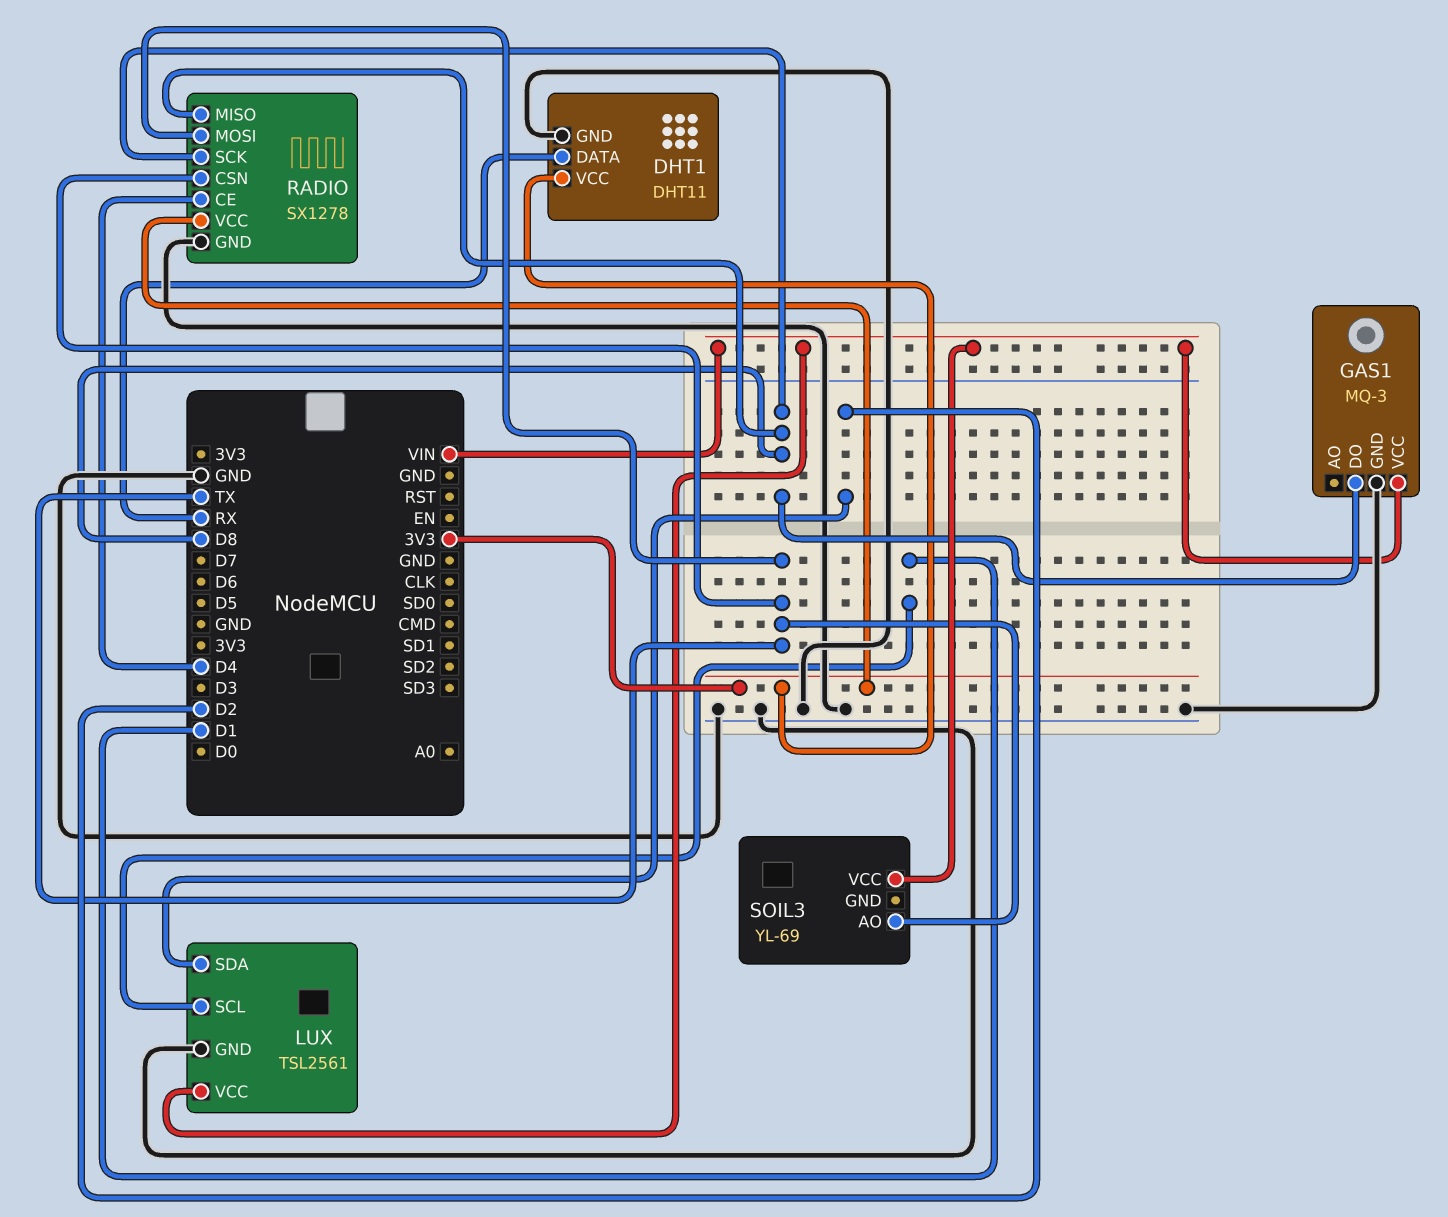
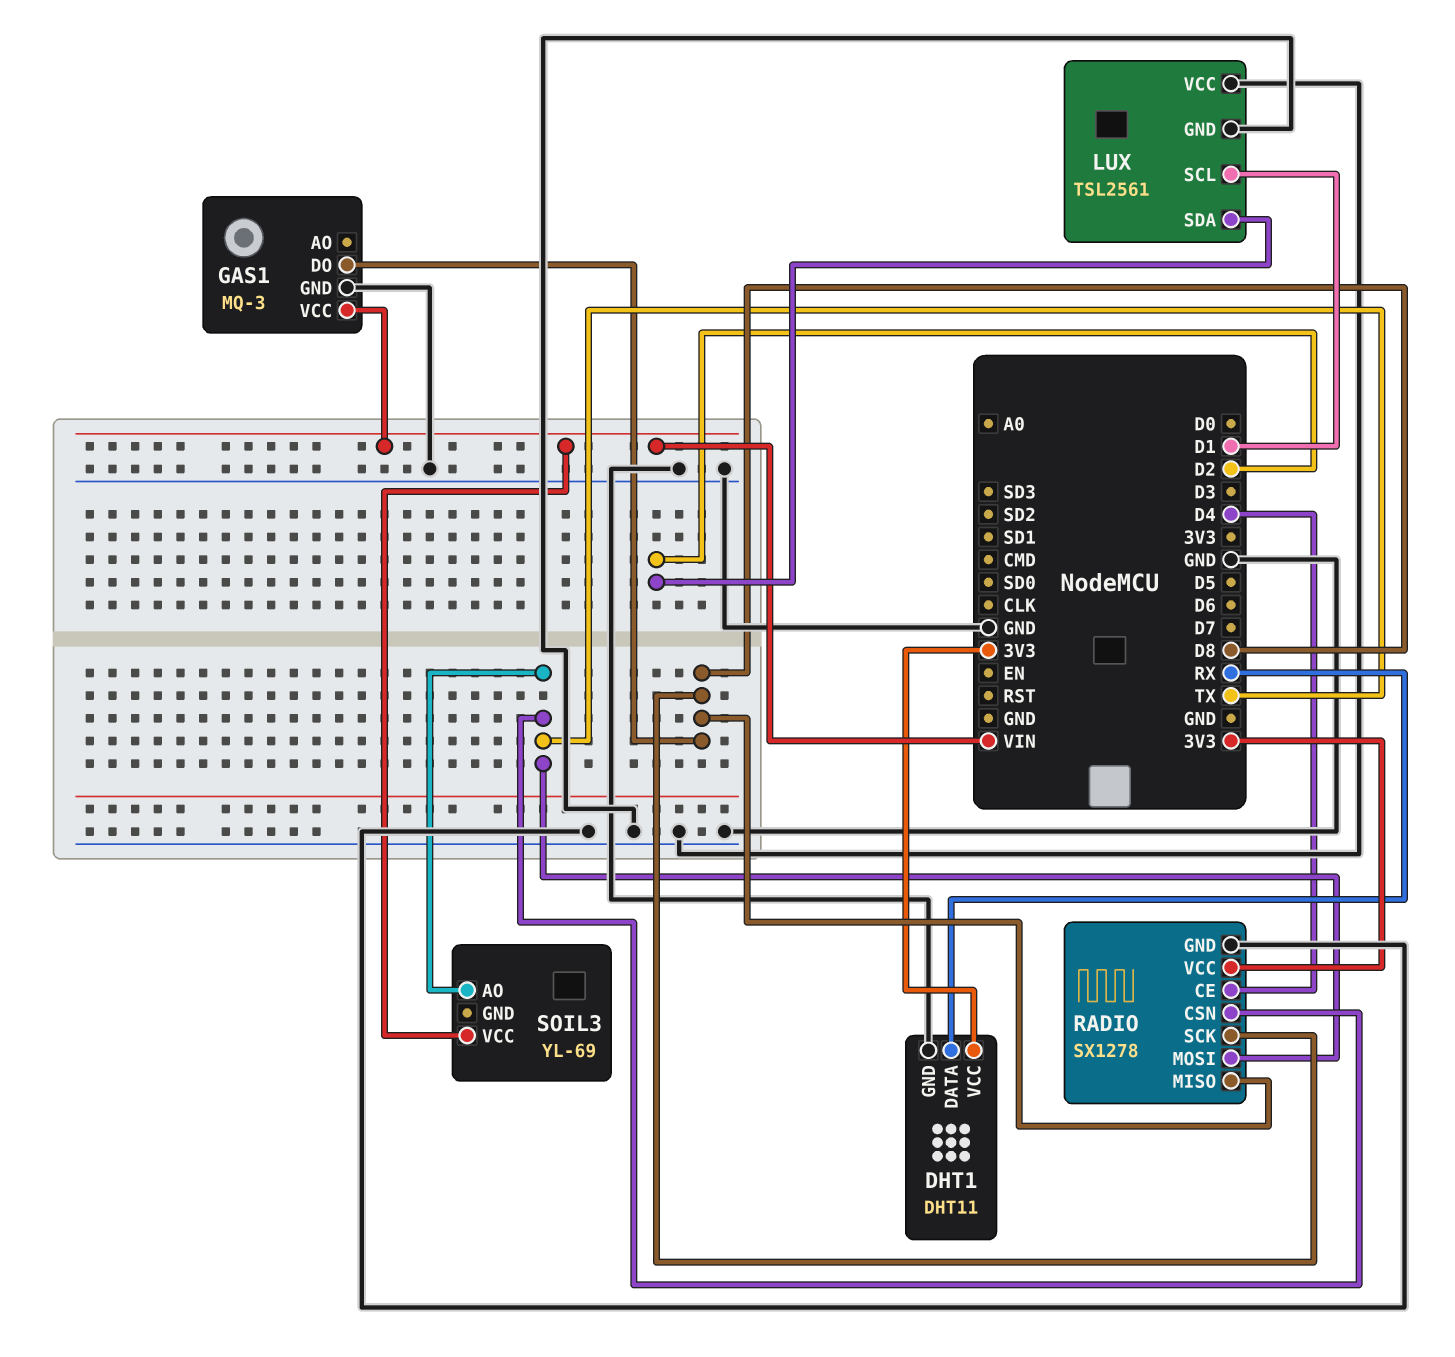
LUX pin VCC: VIN -> GND

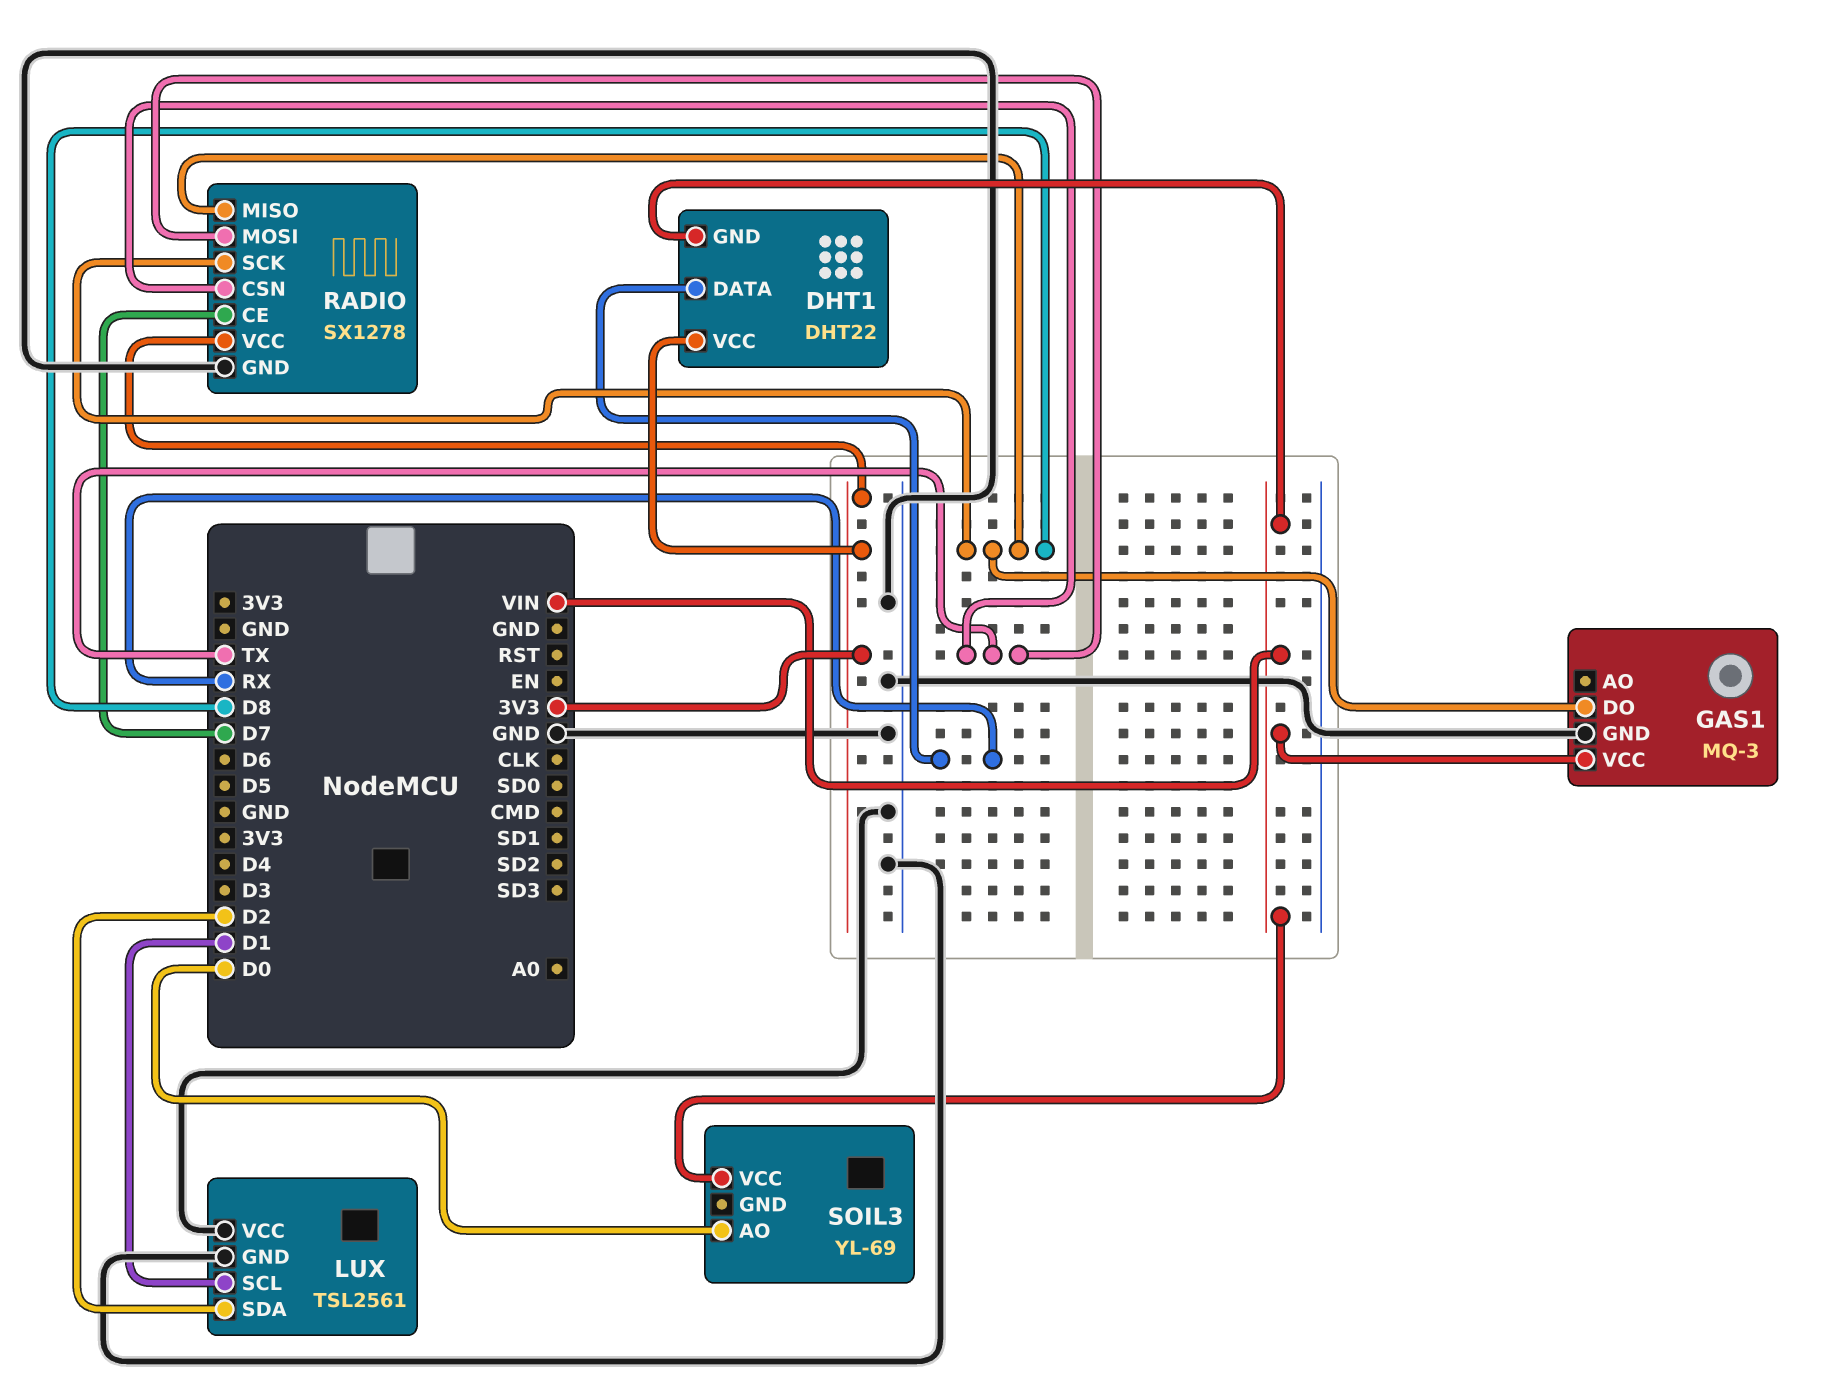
DHT1: DHT11 -> DHT22
DHT1 pin GND: GND -> VIN
RADIO pin CE: D4 -> D7
SOIL3 pin AO: TX -> D0

